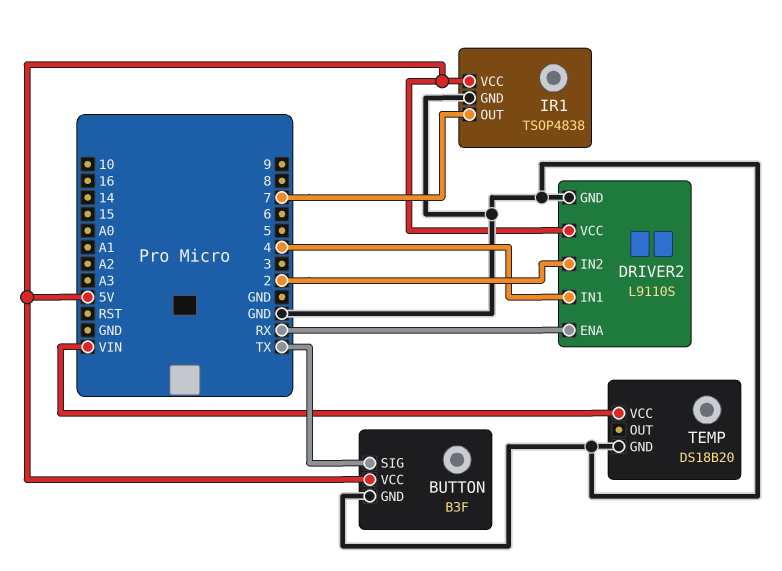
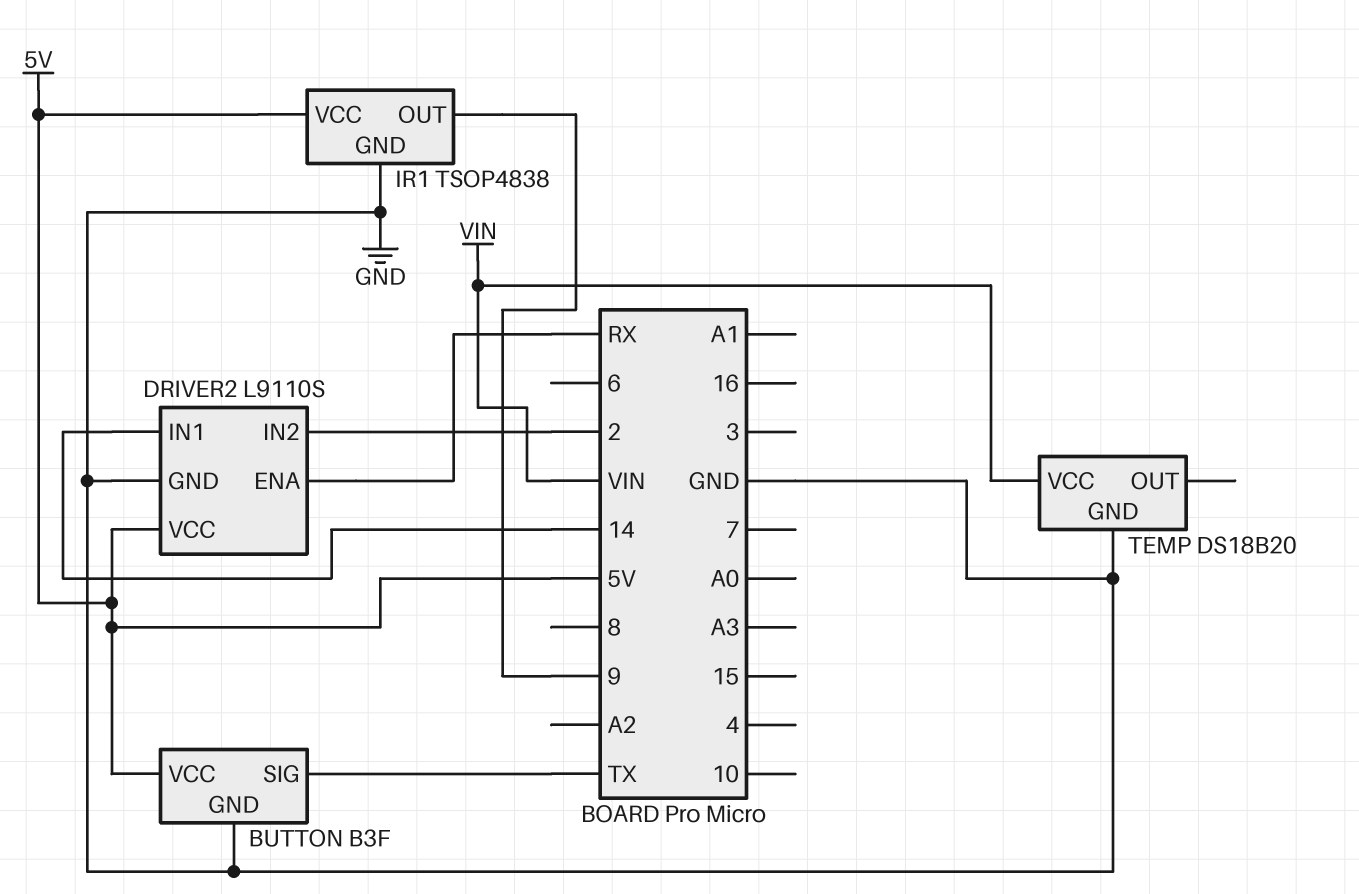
DRIVER2 pin IN1: 4 -> 14
IR1 pin OUT: 7 -> 9

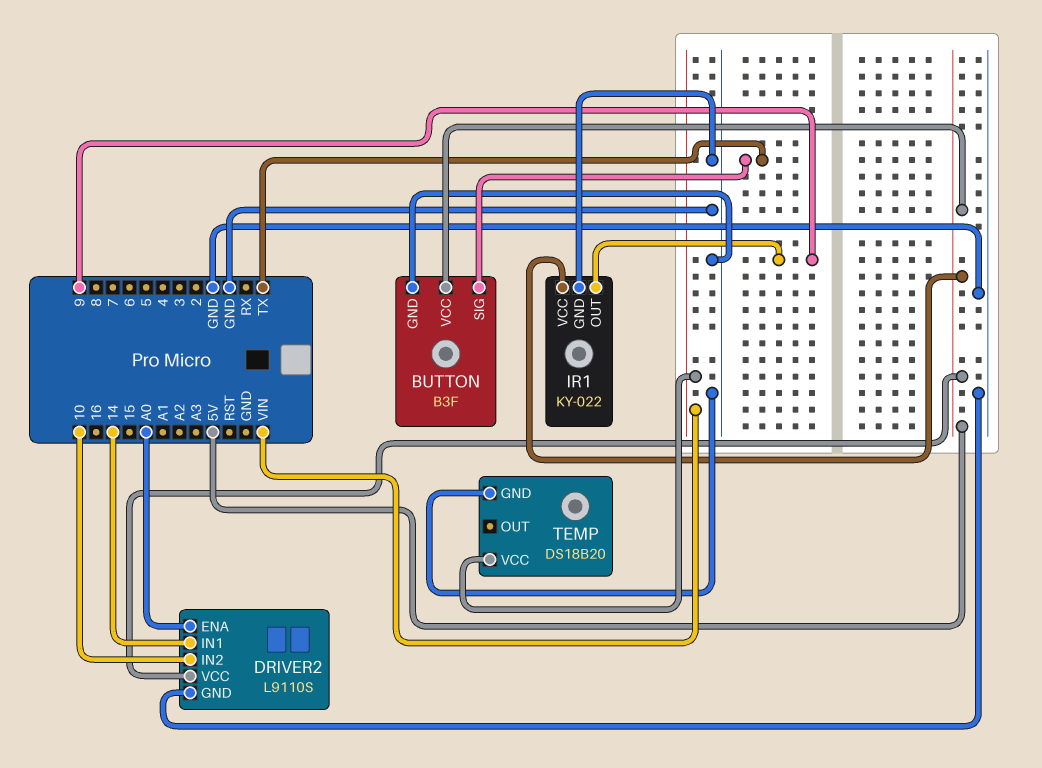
DRIVER2 pin ENA: RX -> A0
DRIVER2 pin IN2: 2 -> 10
IR1: TSOP4838 -> KY-022

